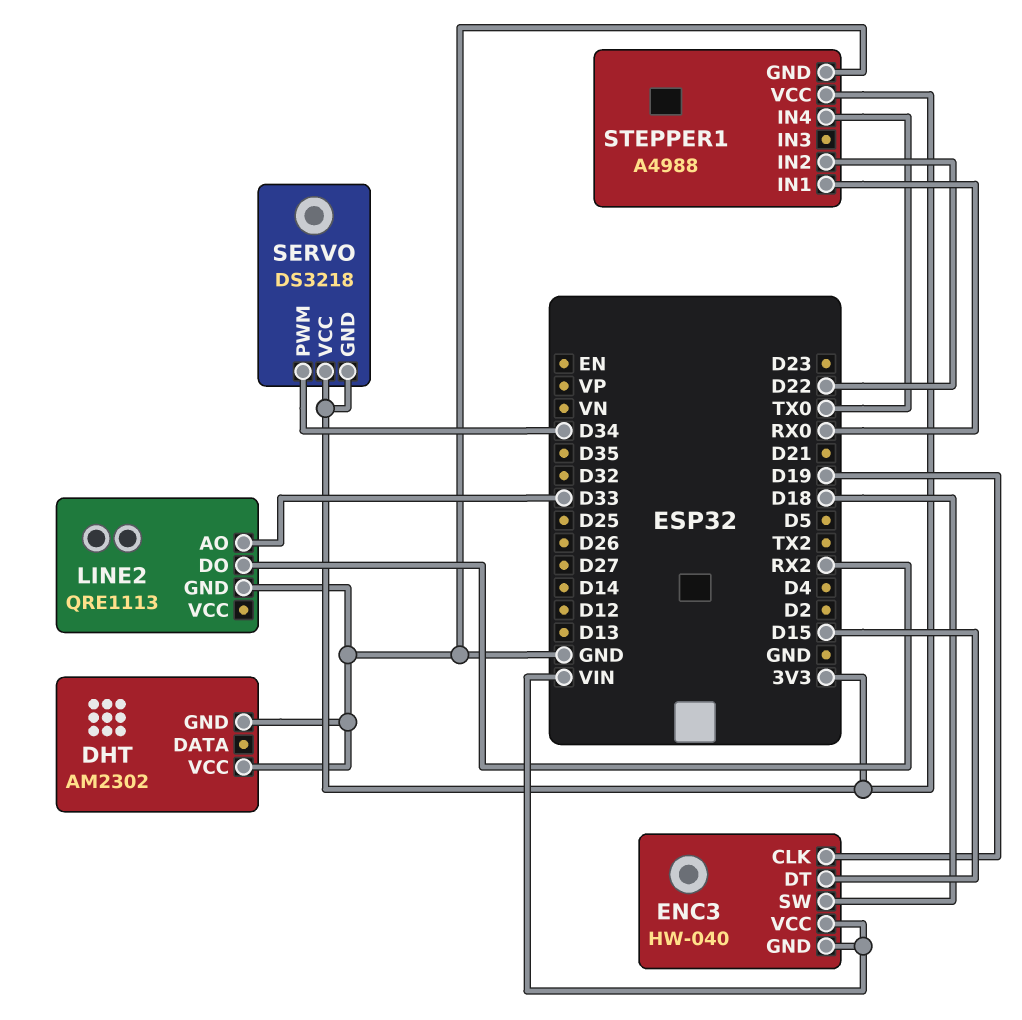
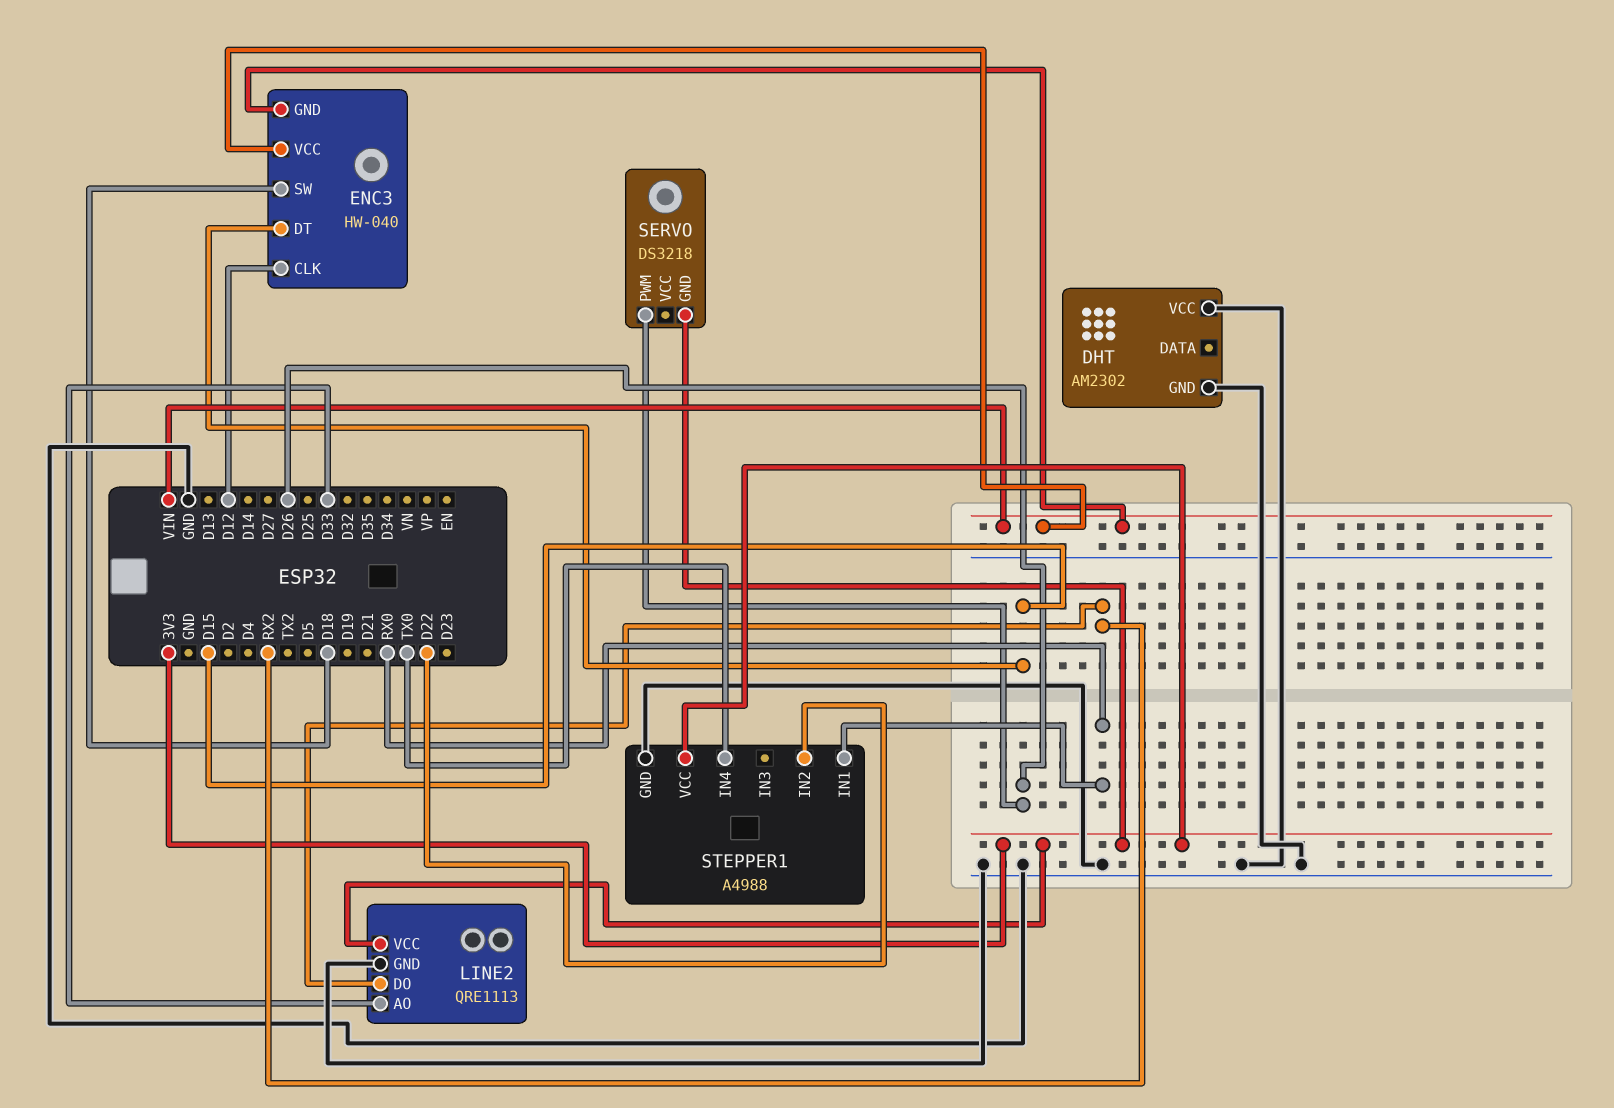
ENC3 pin CLK: D19 -> D12
LINE2 pin VCC: none -> 3V3
SERVO pin PWM: D34 -> D26
SERVO pin VCC: 3V3 -> none

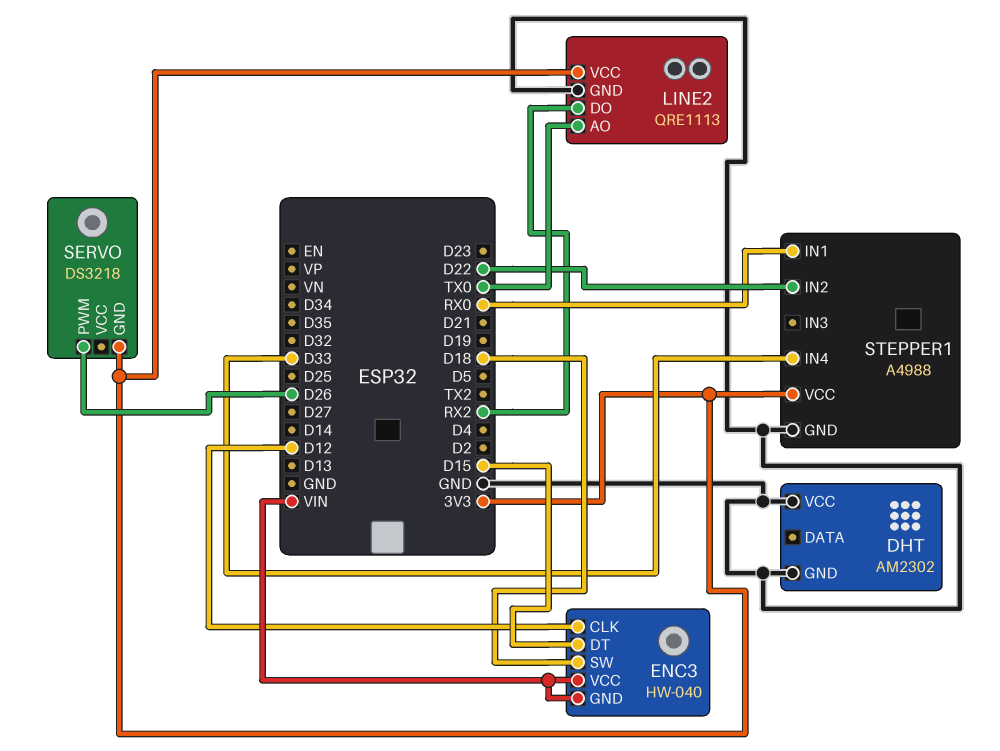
LINE2 pin AO: D33 -> TX0
STEPPER1 pin IN4: TX0 -> D33

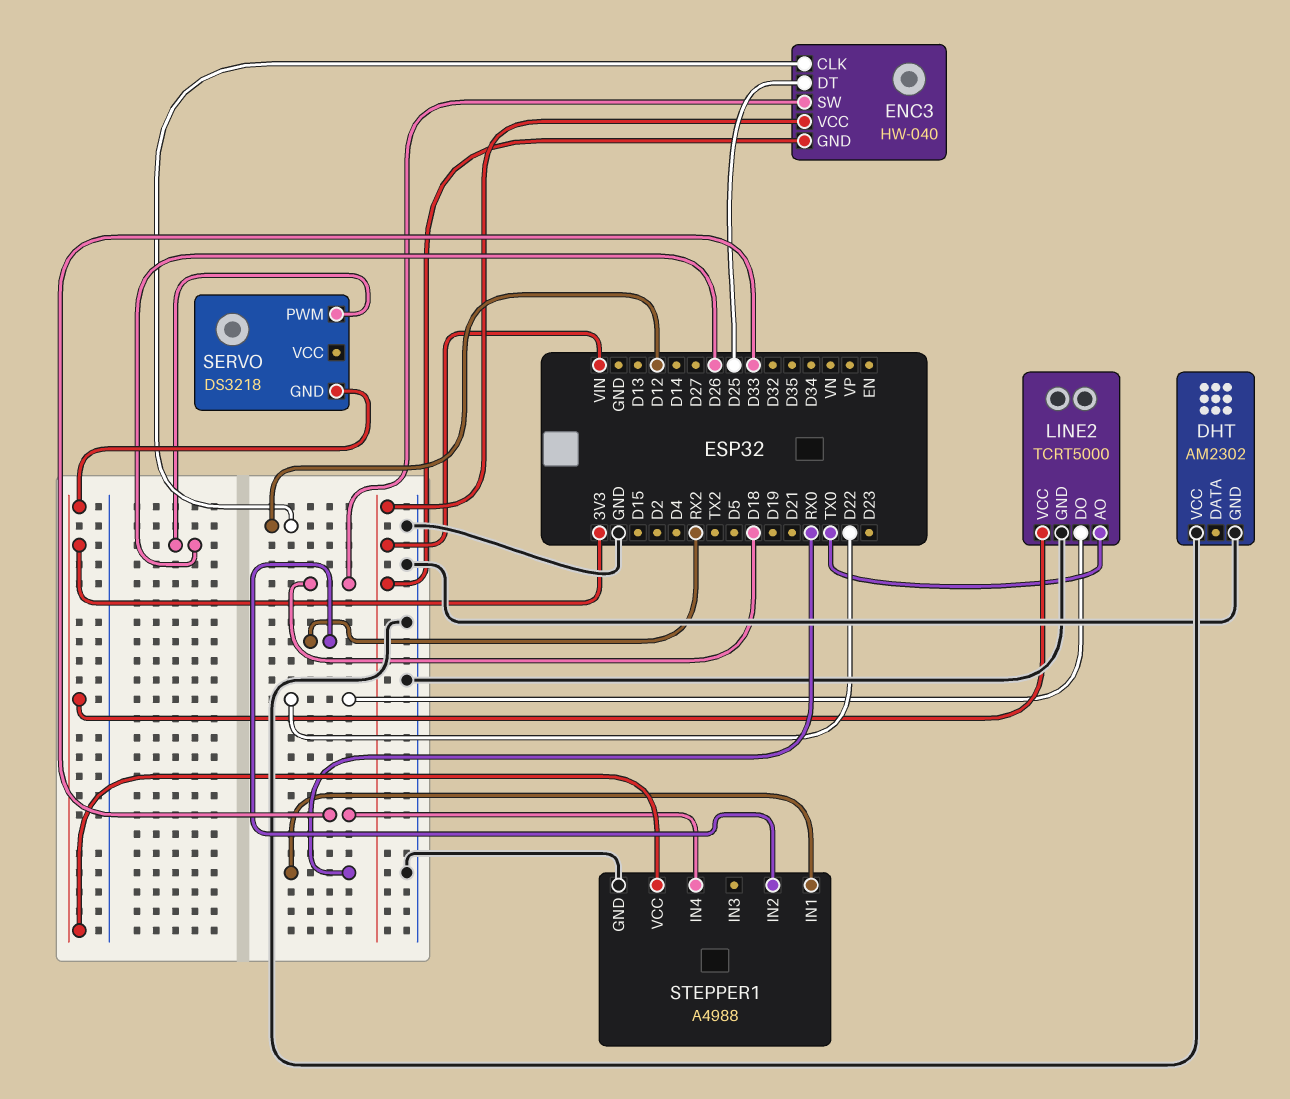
ENC3 pin DT: D15 -> D25
LINE2: QRE1113 -> TCRT5000
LINE2 pin DO: RX2 -> D22
STEPPER1 pin IN2: D22 -> RX2

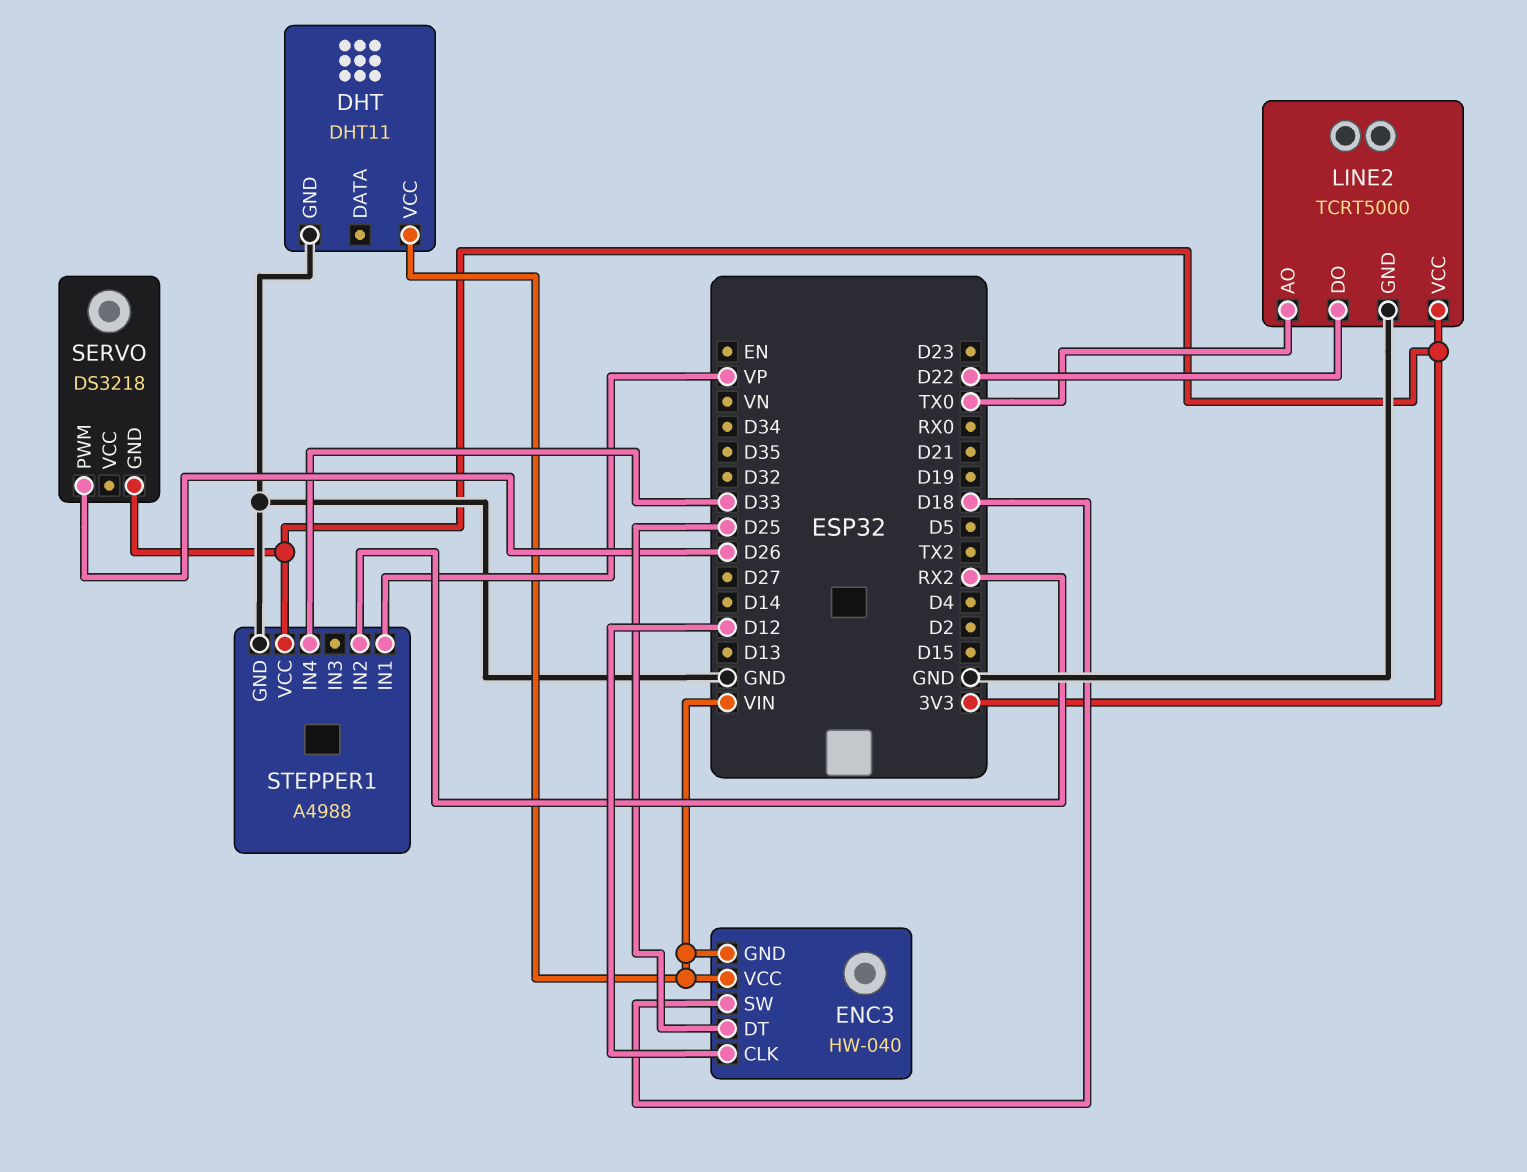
DHT: AM2302 -> DHT11
DHT pin VCC: GND -> VIN
STEPPER1 pin IN1: RX0 -> VP

